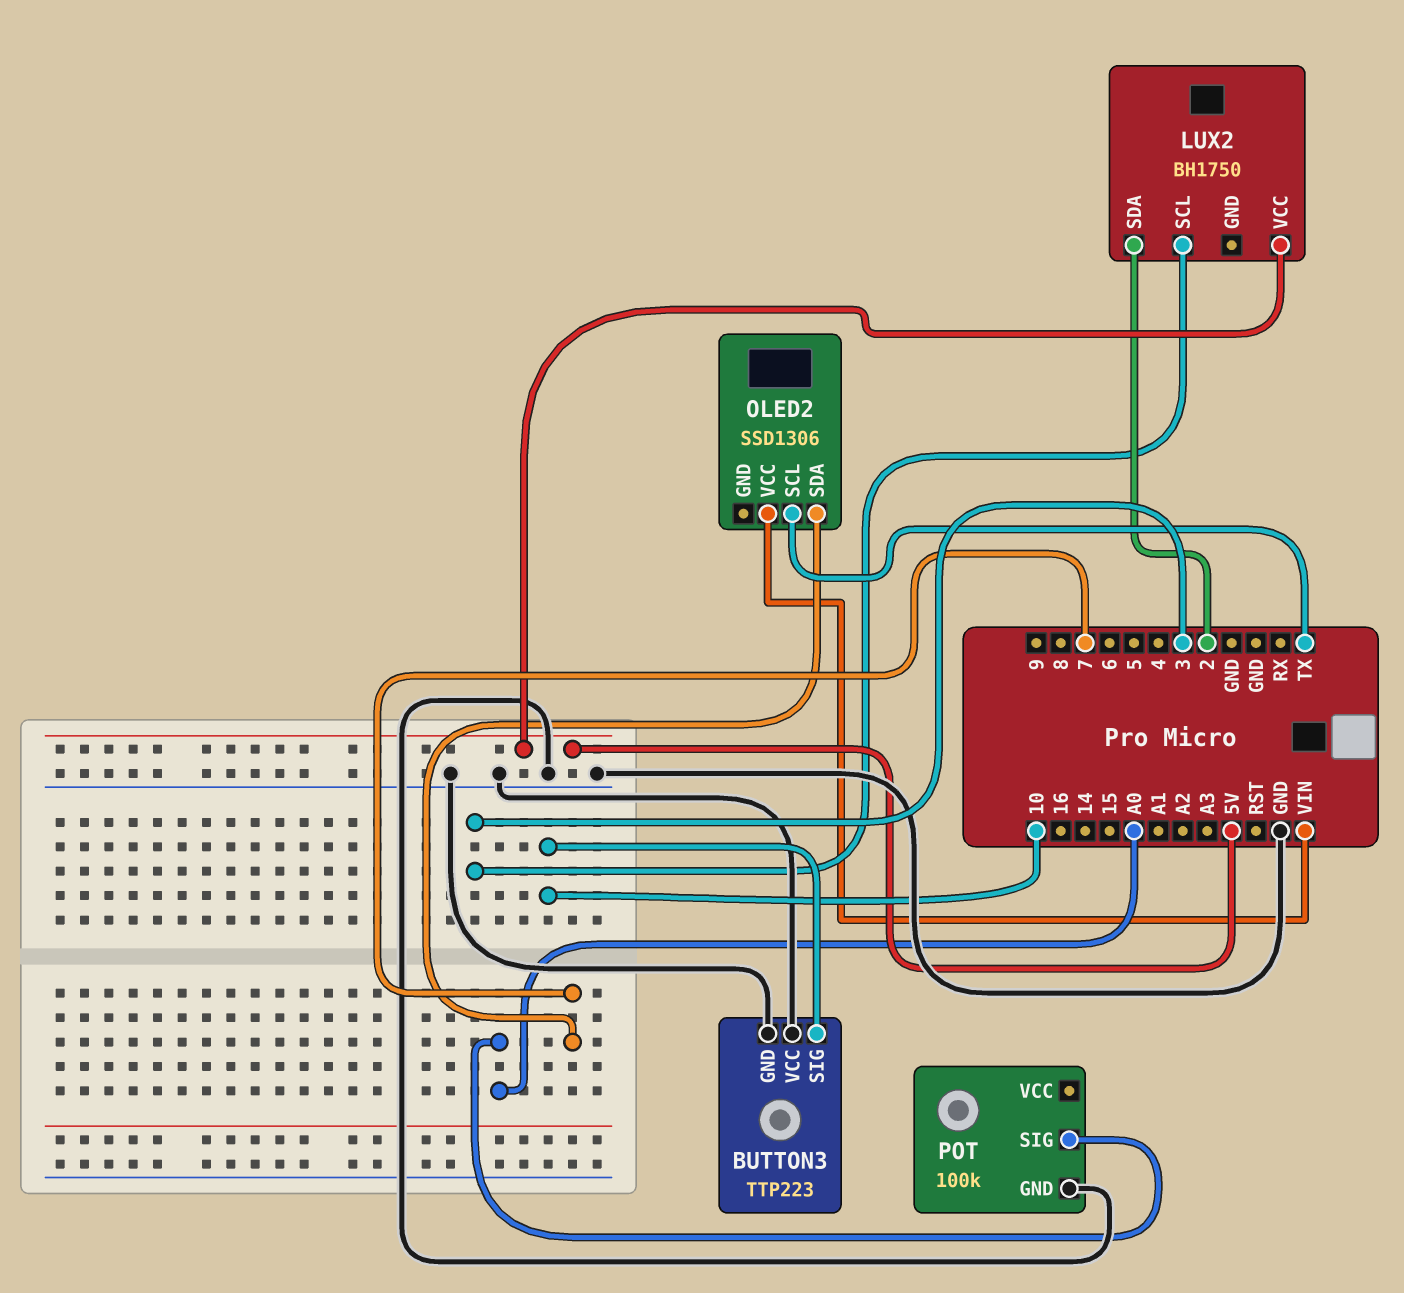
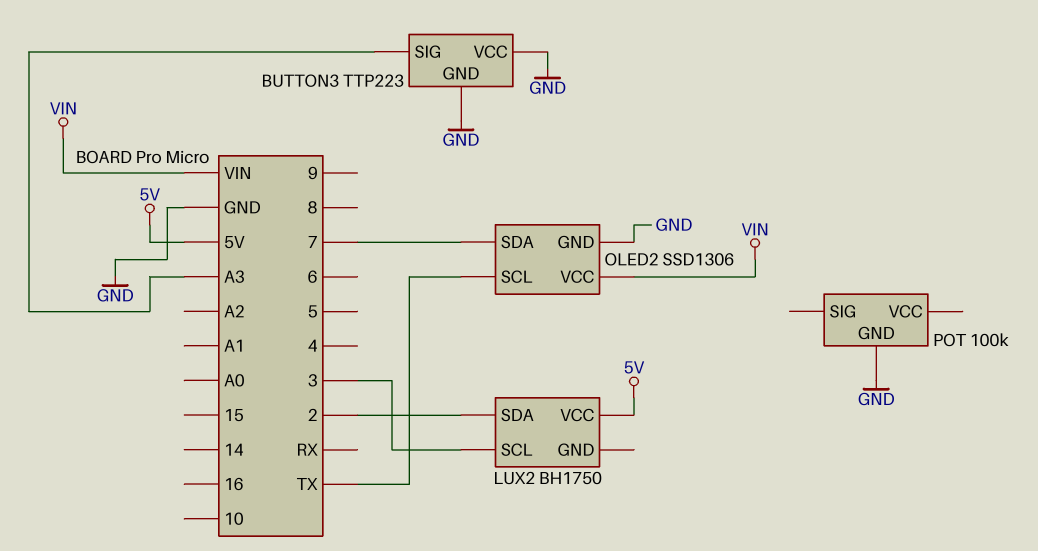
BUTTON3 pin SIG: 10 -> A3
OLED2 pin GND: none -> GND
POT pin SIG: A0 -> none

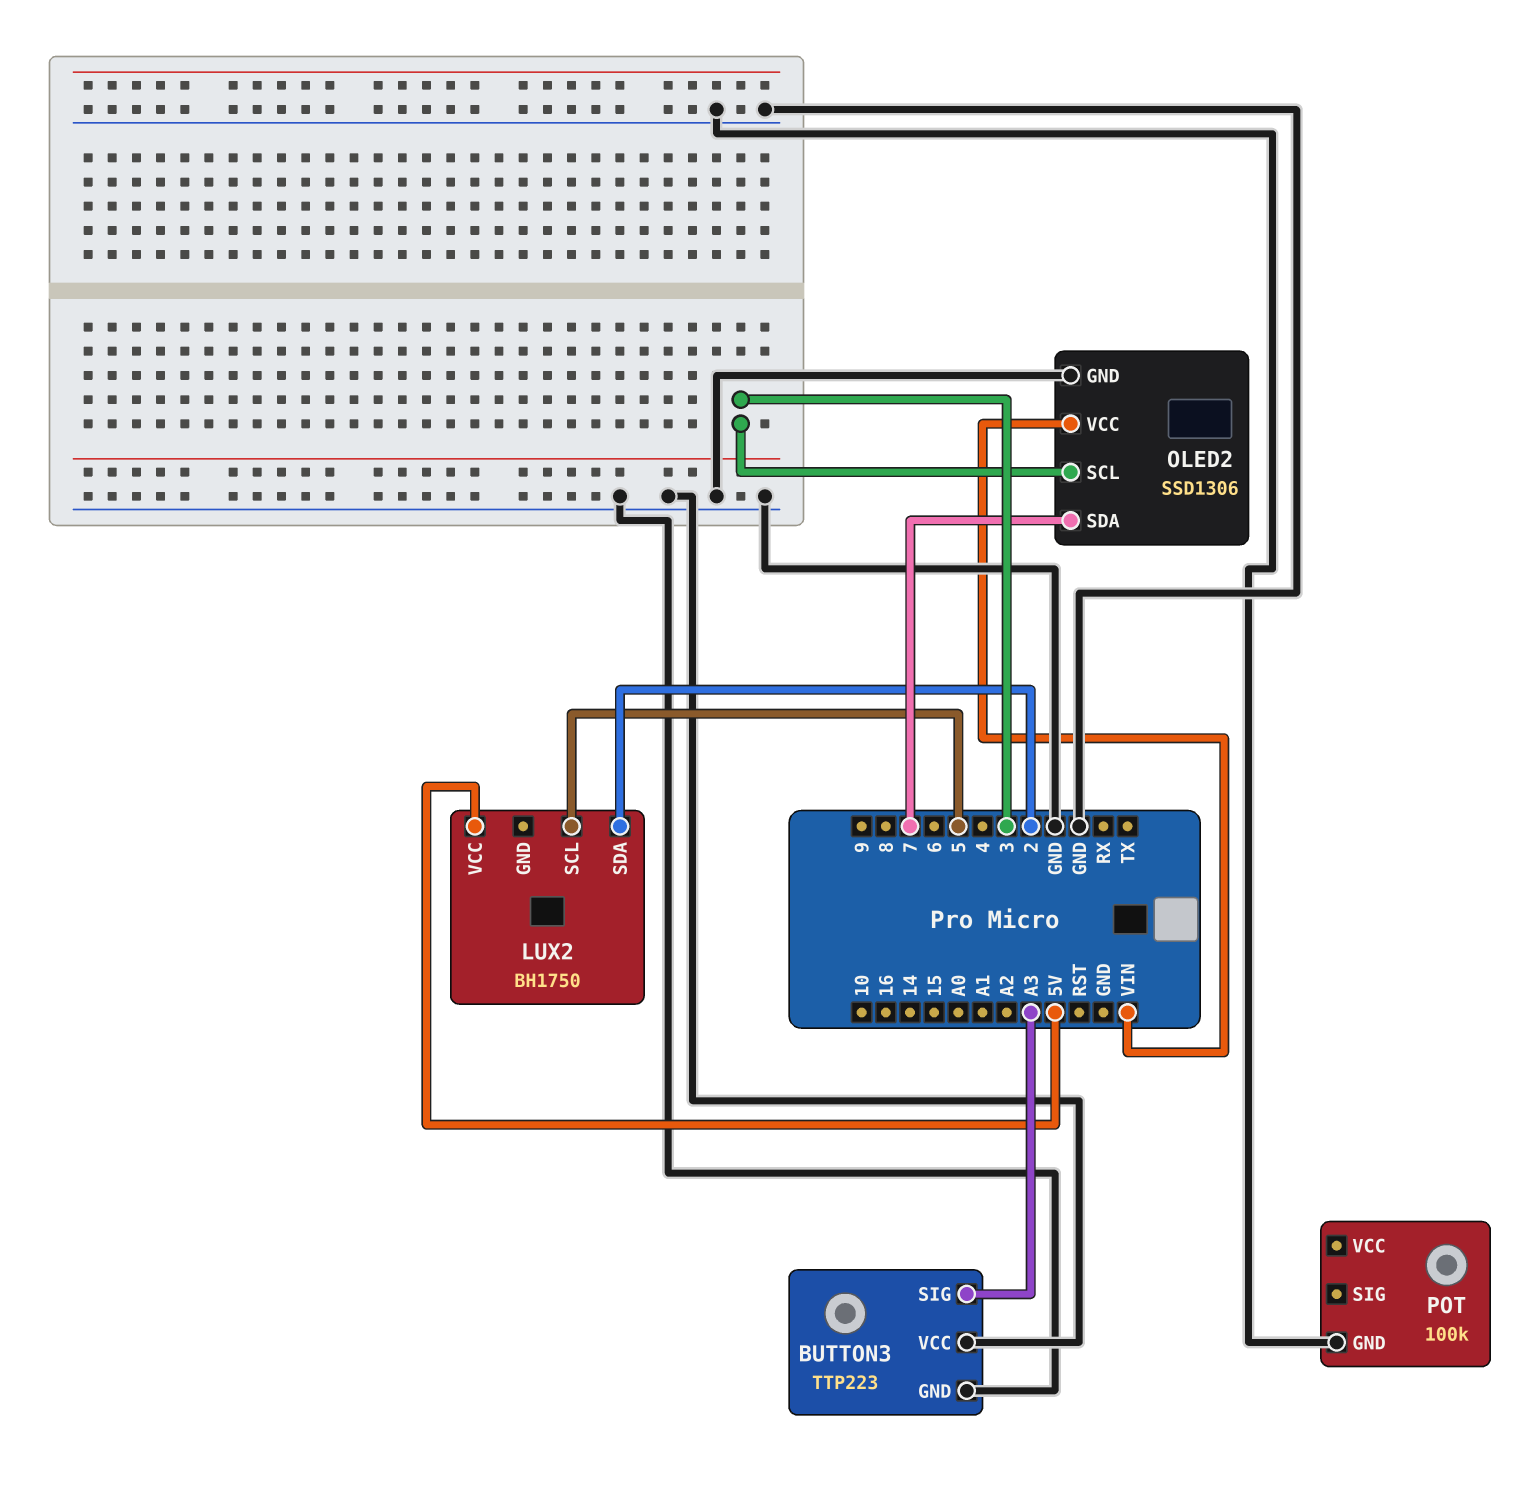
LUX2 pin SCL: 3 -> 5
OLED2 pin SCL: TX -> 3

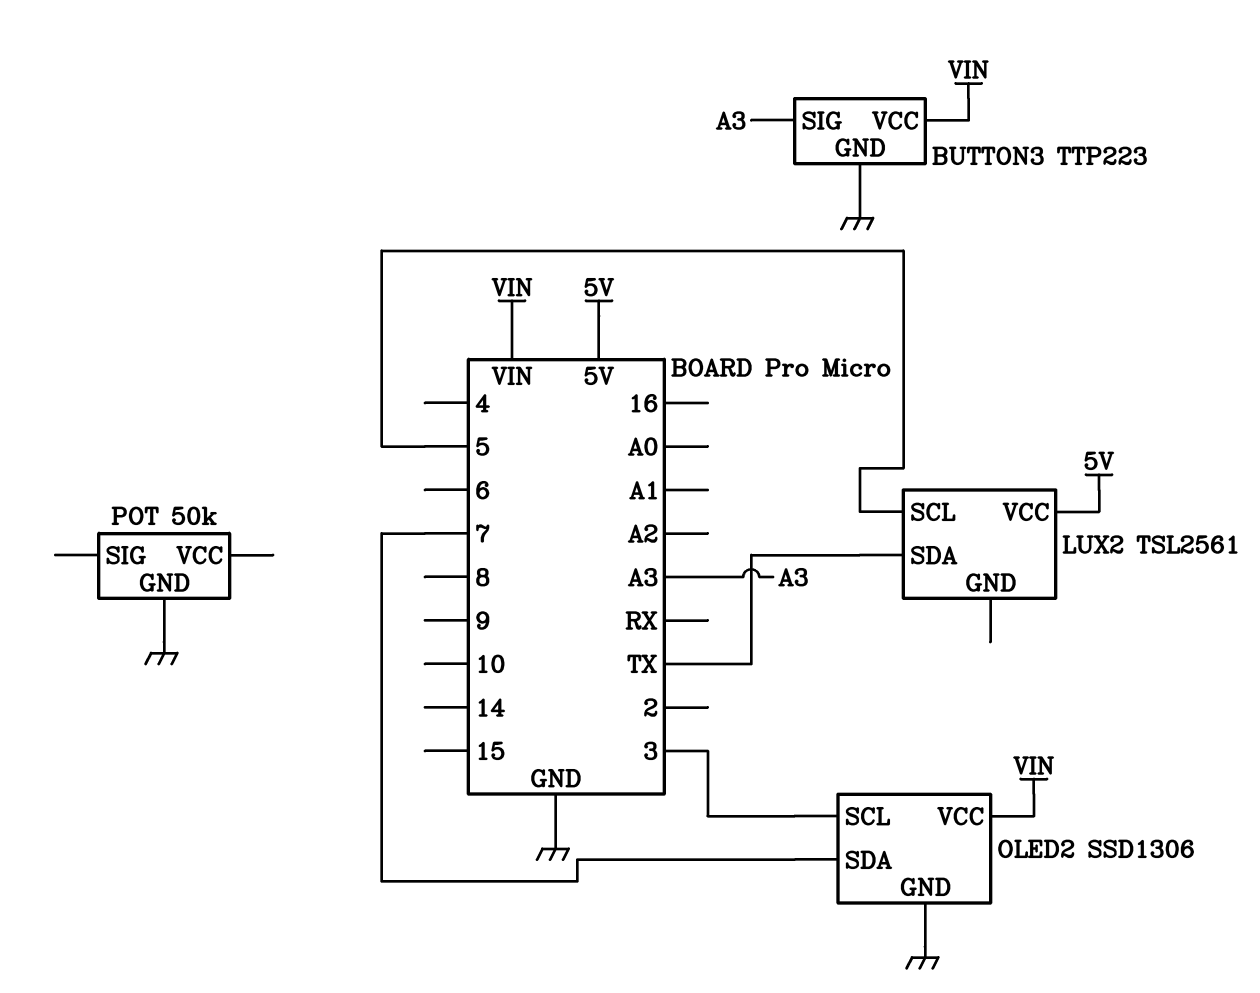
BUTTON3 pin VCC: GND -> VIN
LUX2: BH1750 -> TSL2561
LUX2 pin SDA: 2 -> TX
POT: 100k -> 50k

